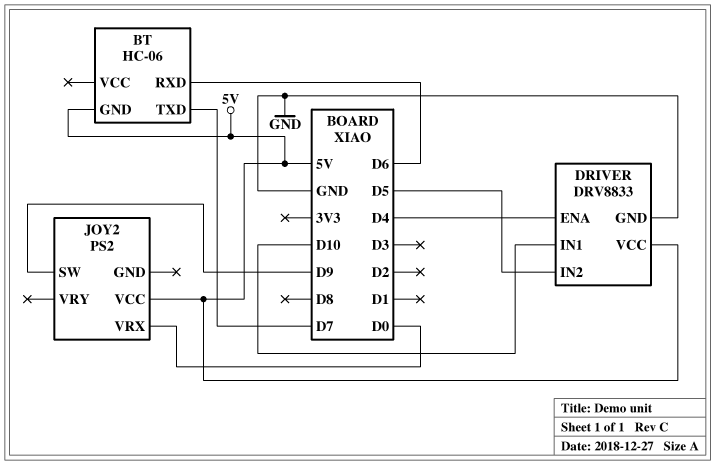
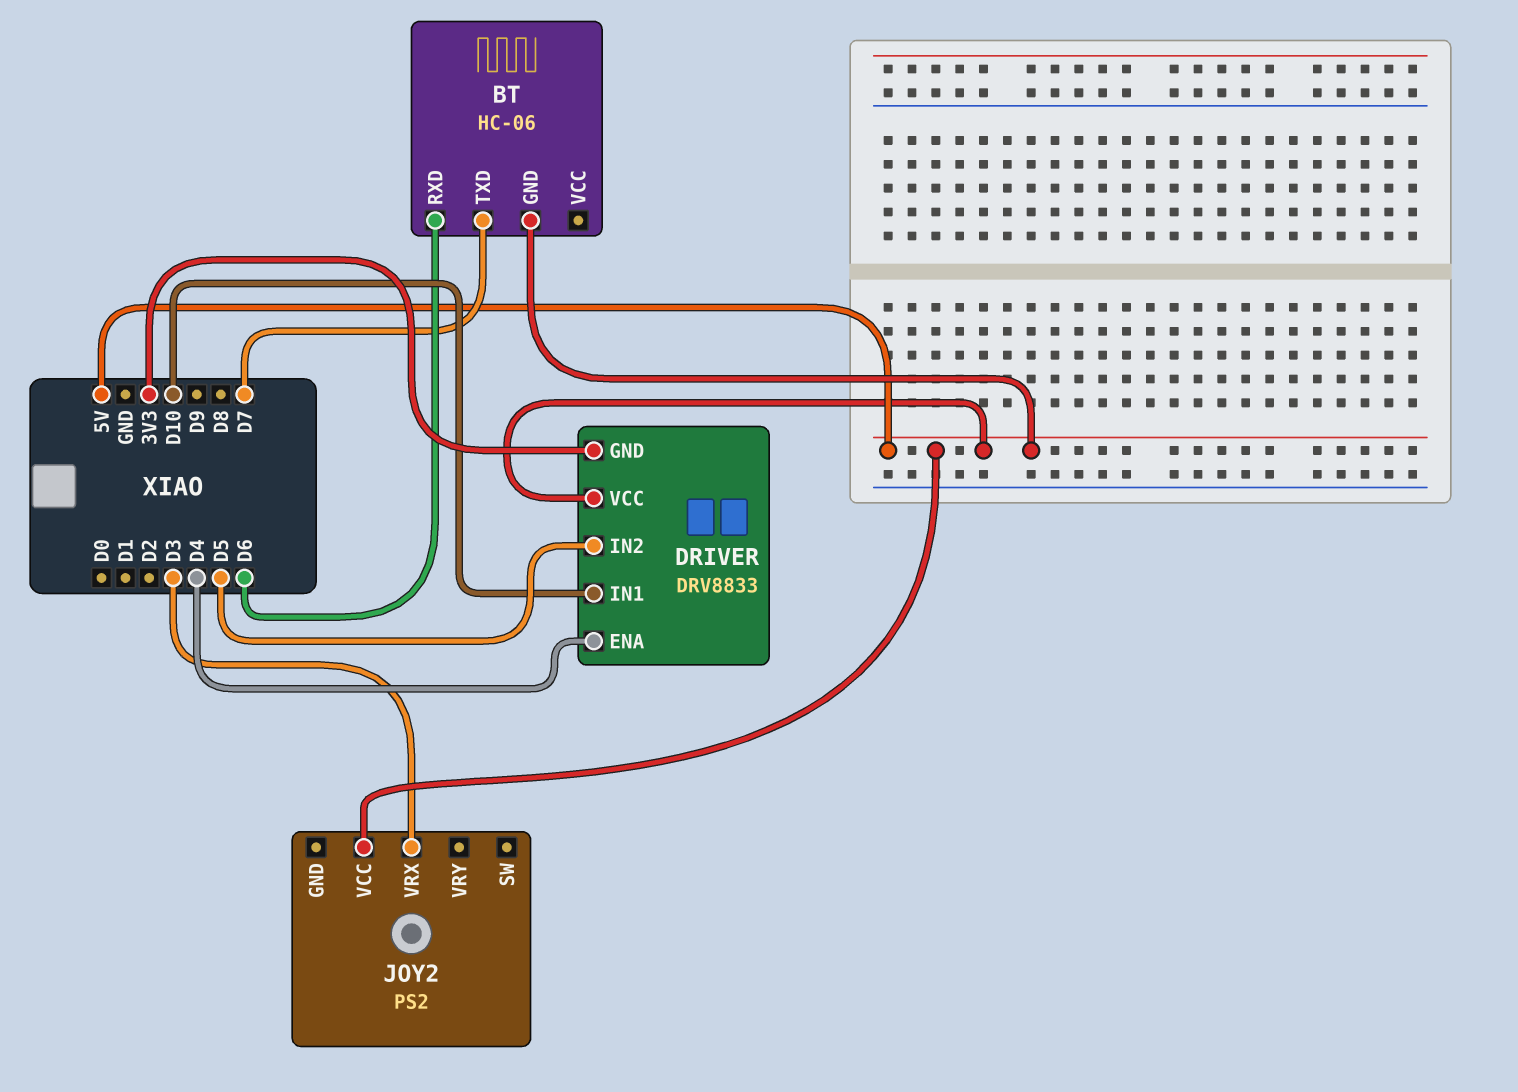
DRIVER pin GND: GND -> 3V3
JOY2 pin SW: D9 -> none
JOY2 pin VRX: D0 -> D3

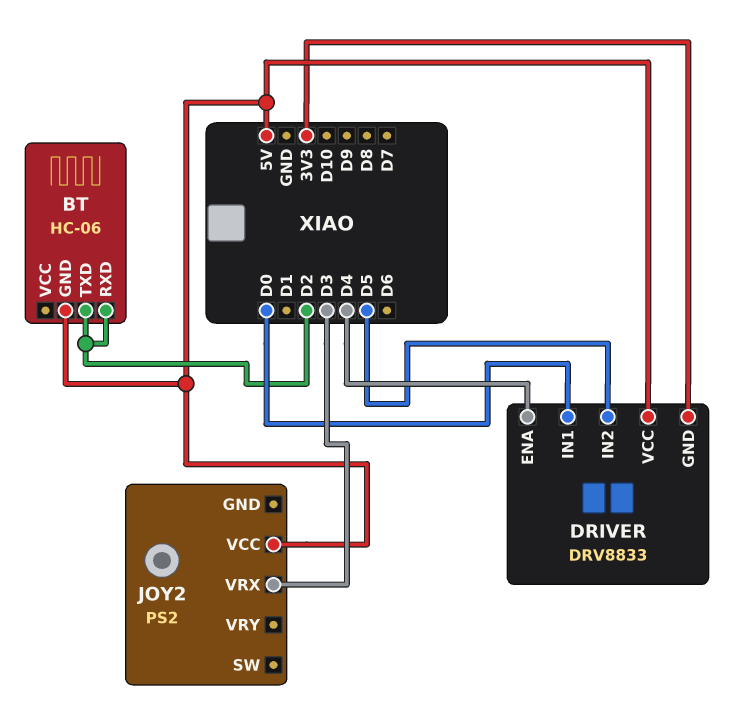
BT pin RXD: D6 -> D2
BT pin TXD: D7 -> D2
DRIVER pin IN1: D10 -> D0

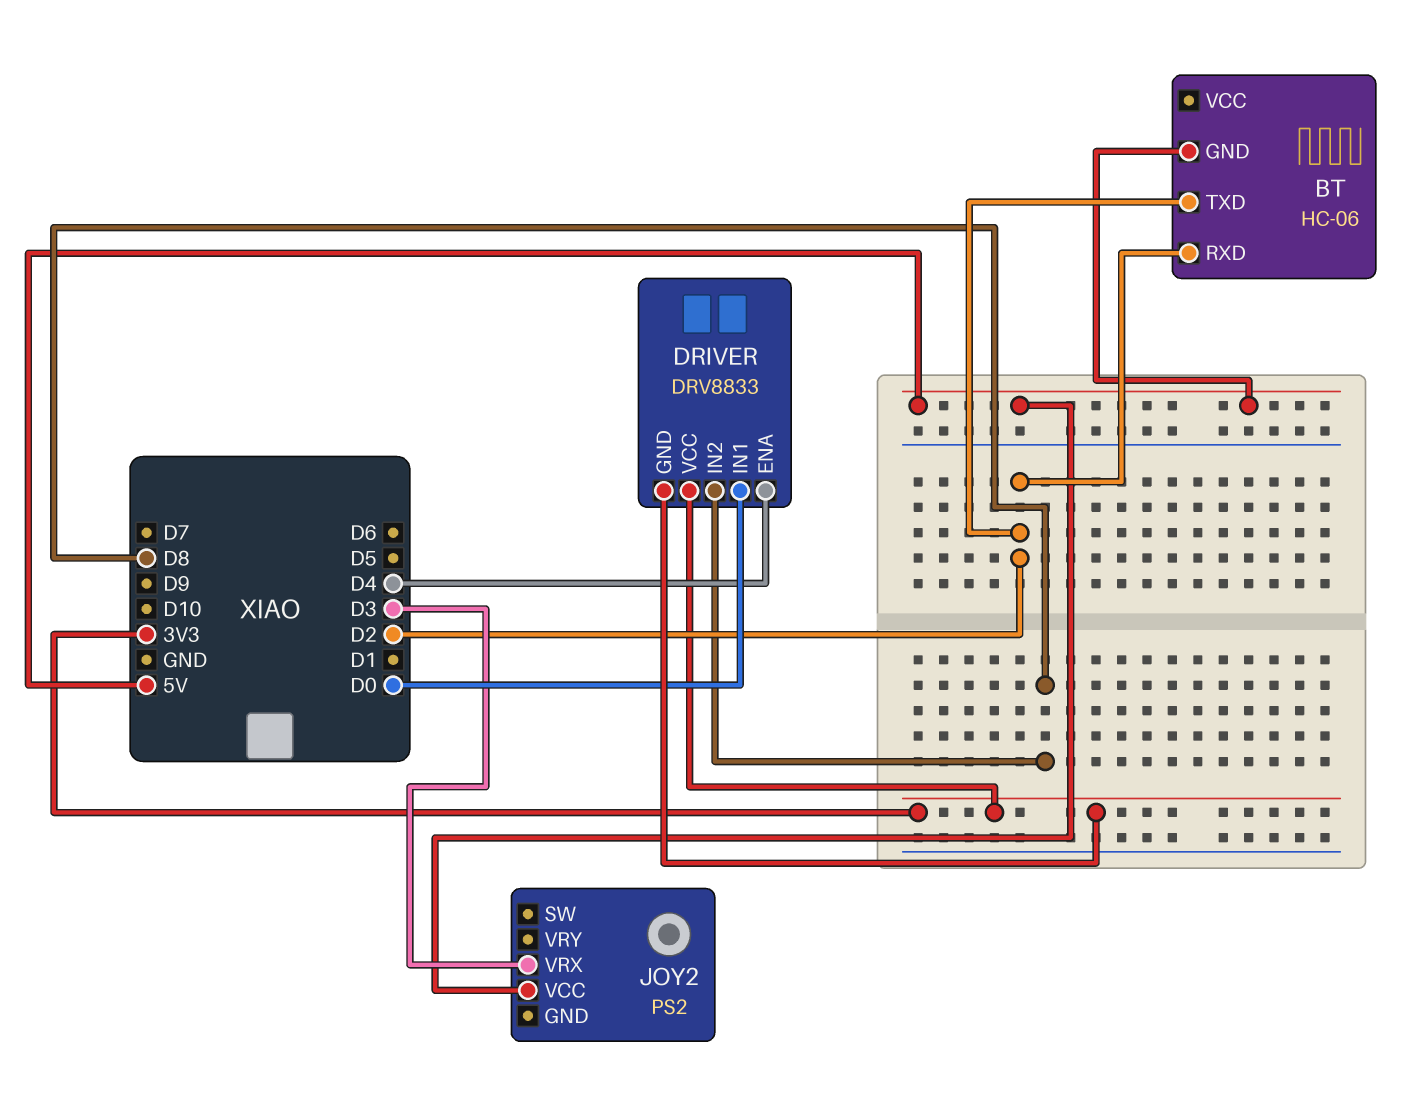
DRIVER pin IN2: D5 -> D8
DRIVER pin VCC: 5V -> 3V3

